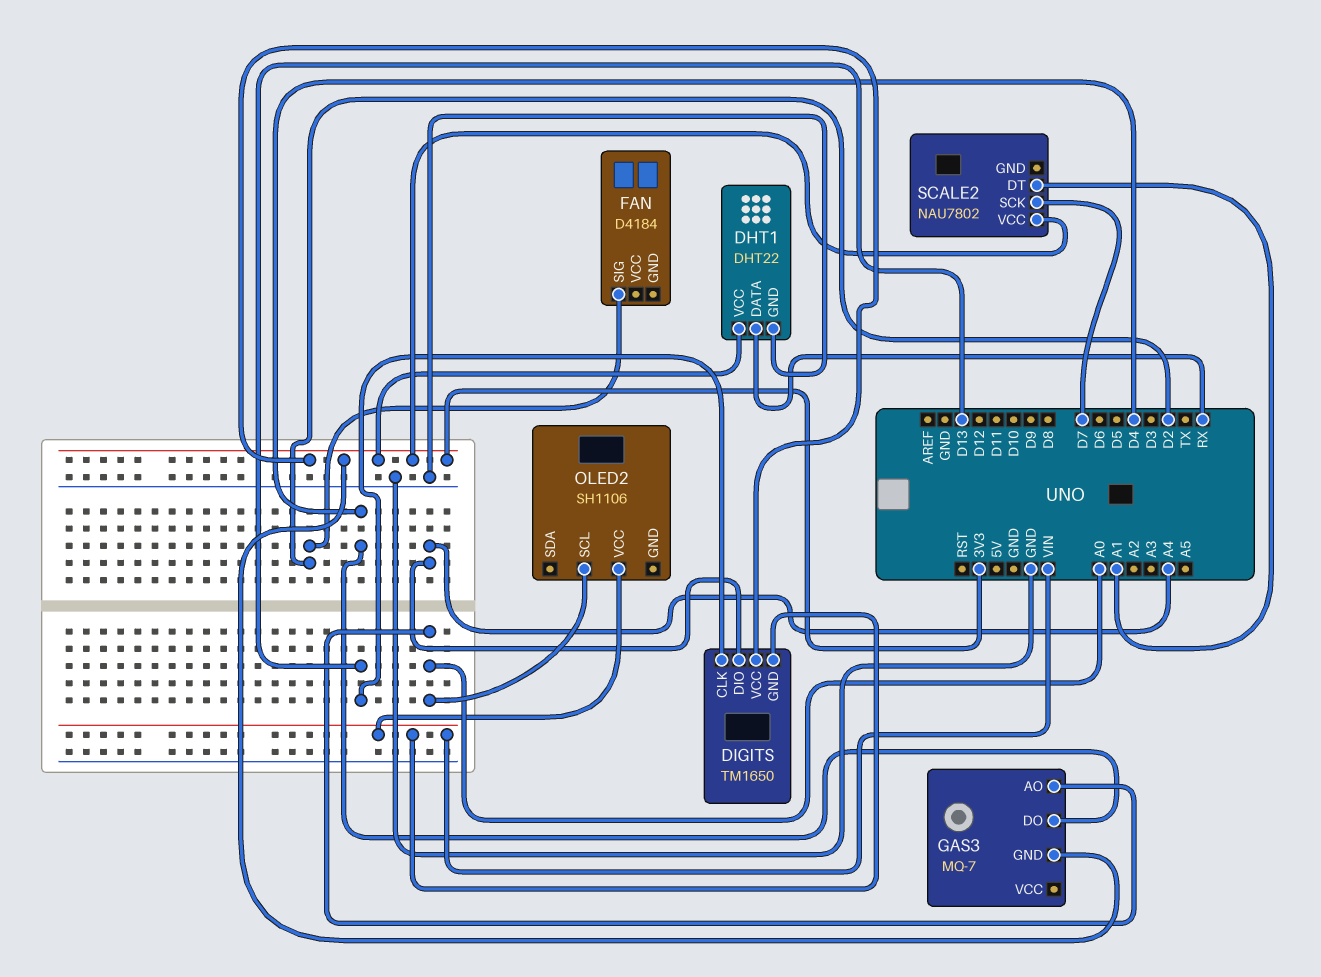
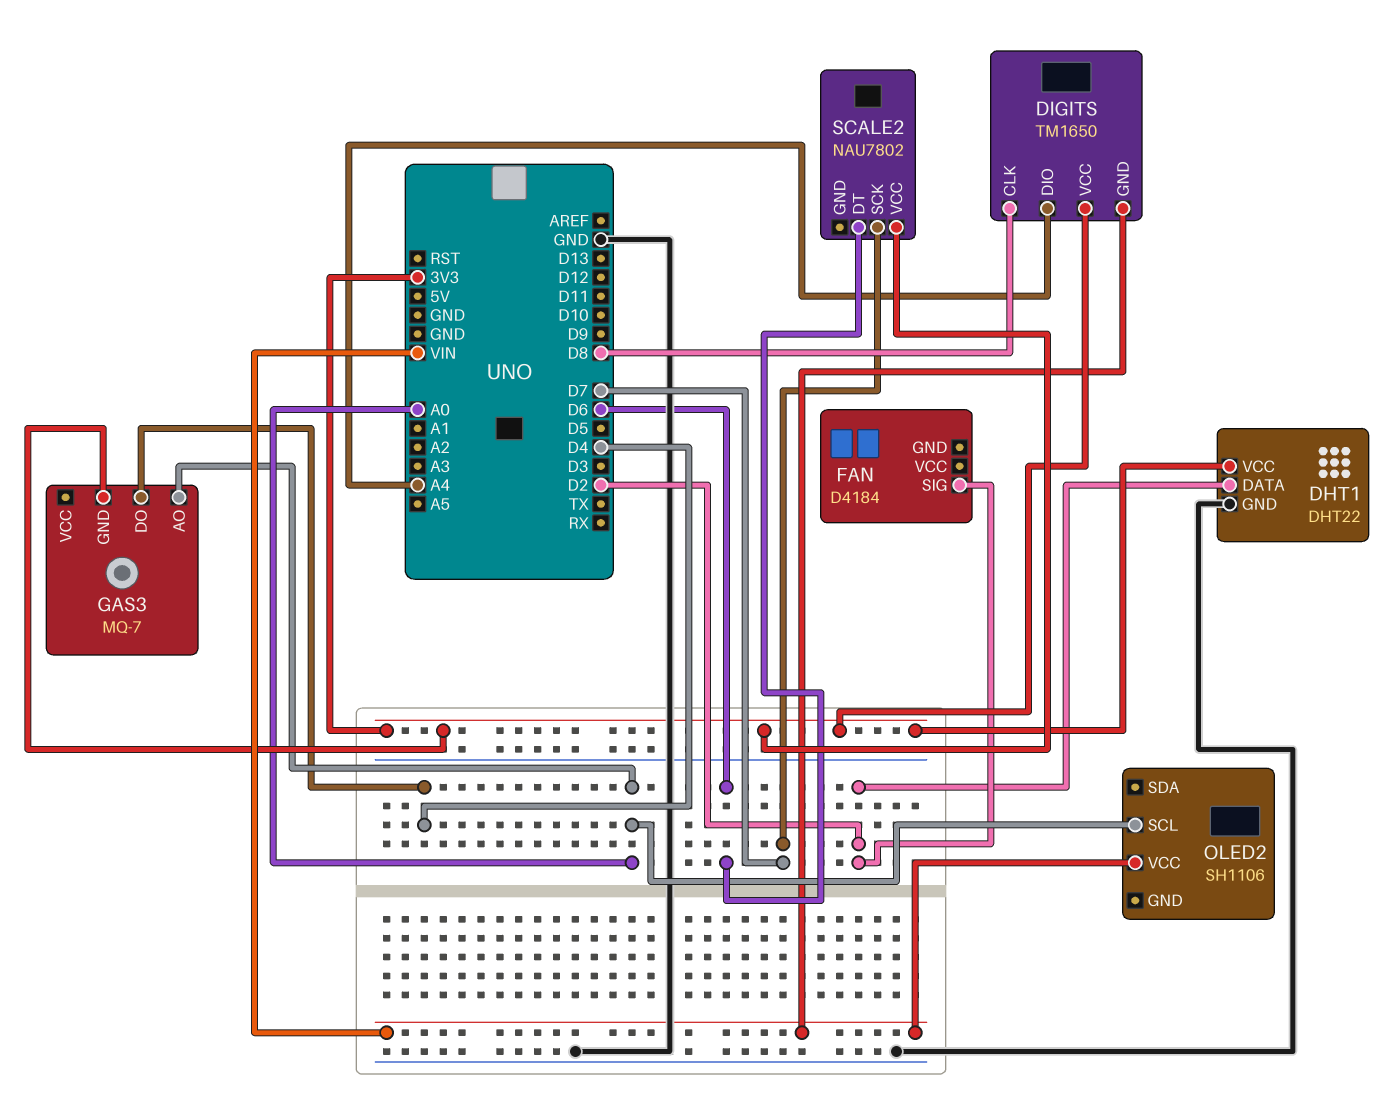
DHT1 pin DATA: RX -> D2
DIGITS pin CLK: D13 -> D8
SCALE2 pin DT: A1 -> D6

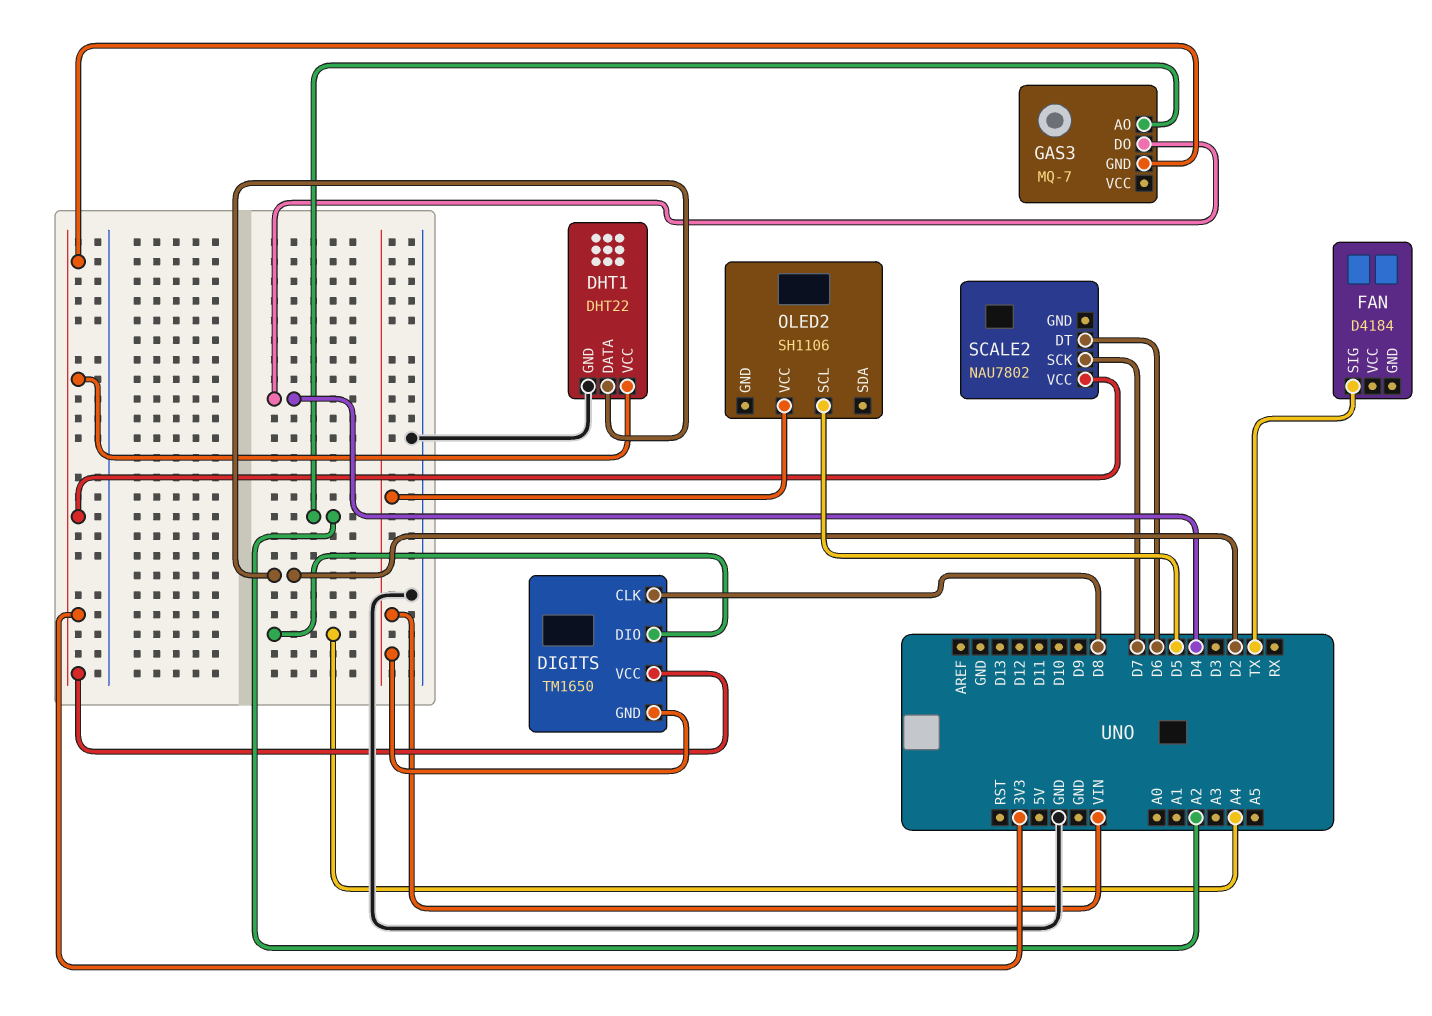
FAN pin SIG: D2 -> TX
GAS3 pin AO: A0 -> A2
OLED2 pin SCL: A0 -> D5

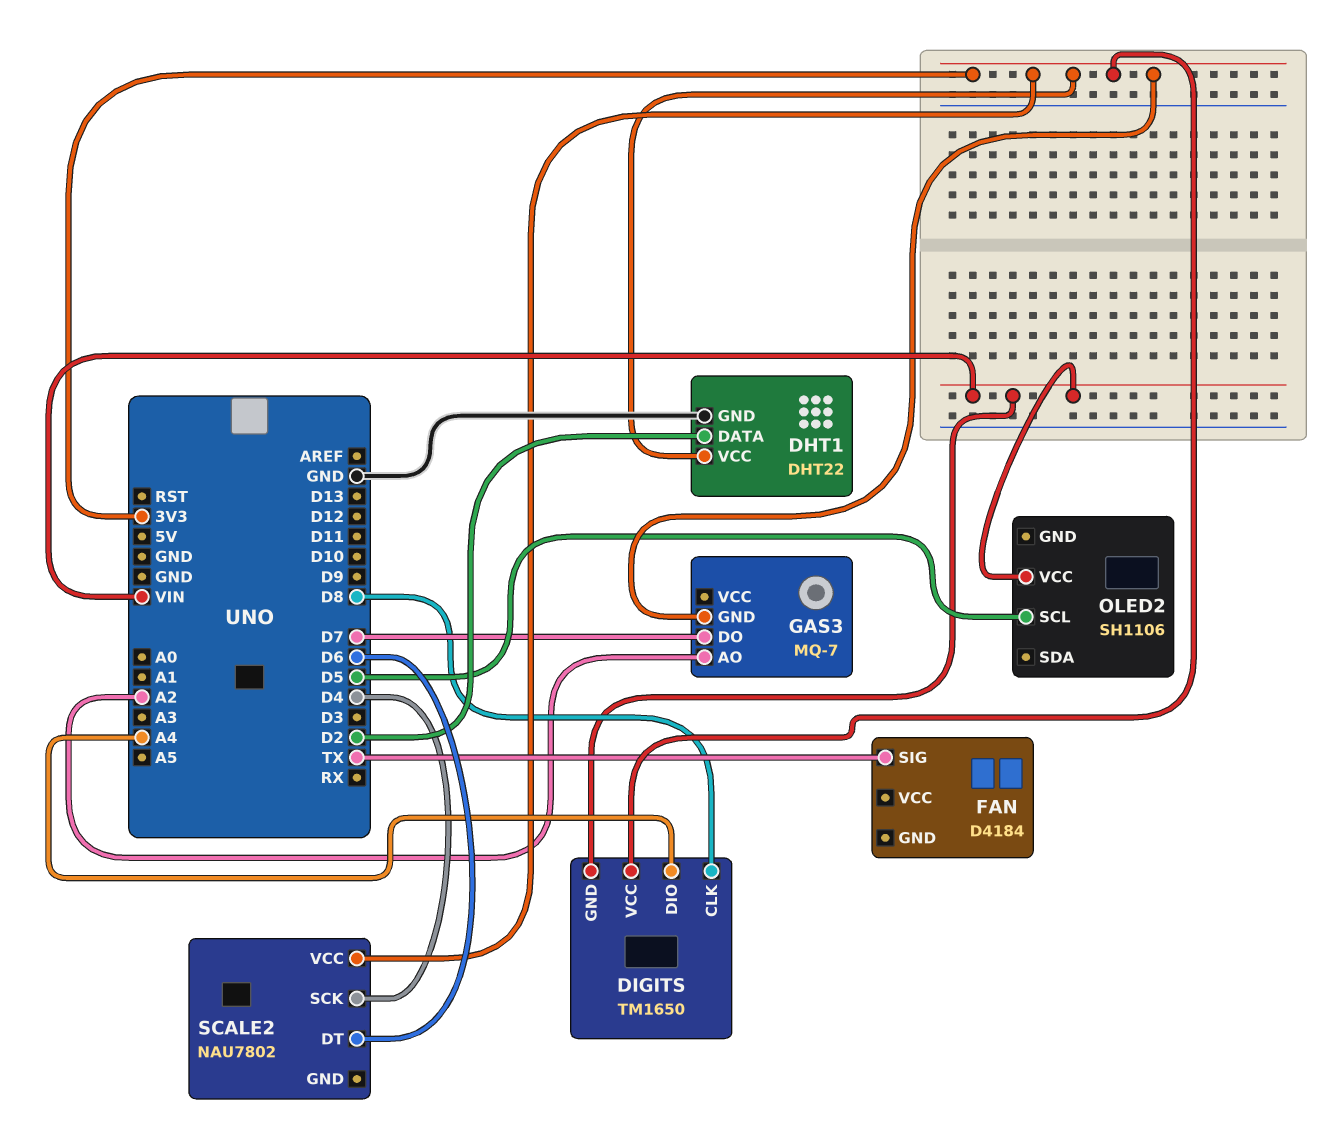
GAS3 pin DO: D4 -> D7
SCALE2 pin SCK: D7 -> D4

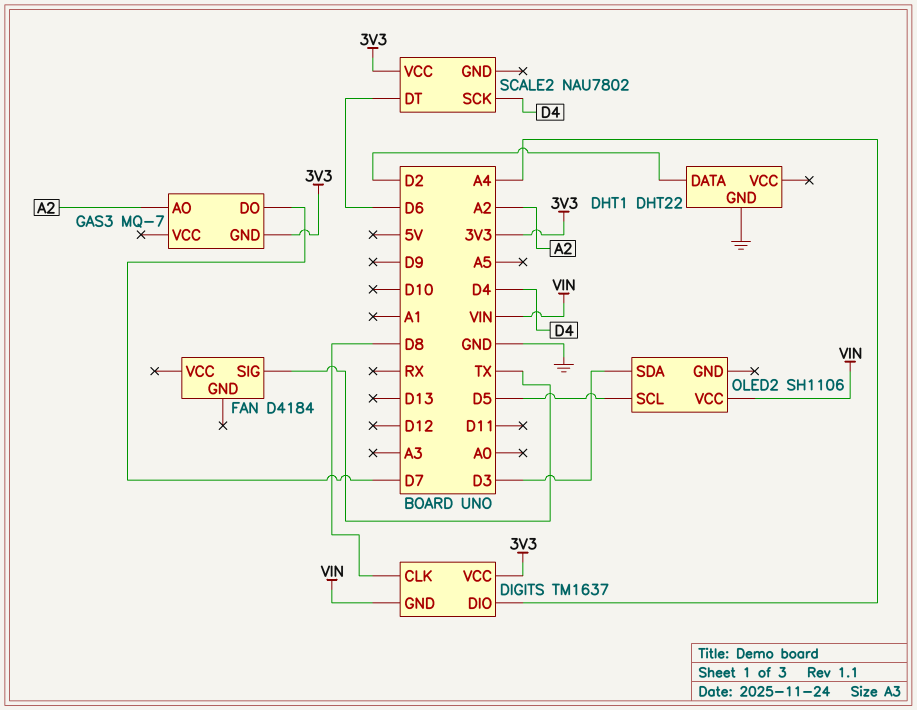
DHT1 pin VCC: 3V3 -> none
DIGITS: TM1650 -> TM1637
OLED2 pin SDA: none -> D3

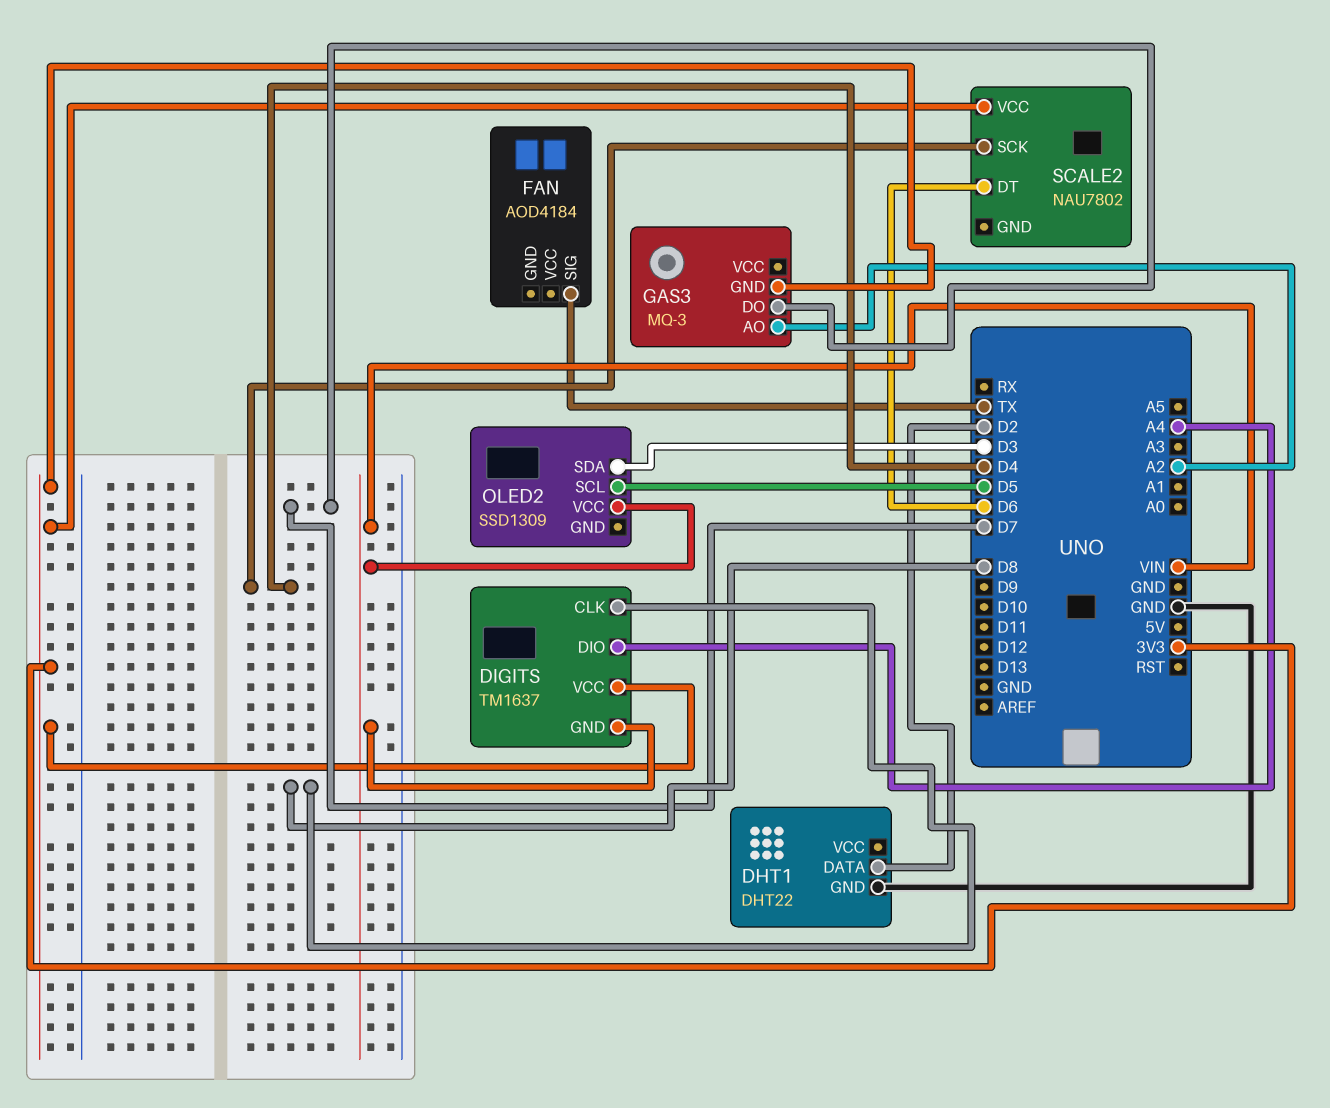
FAN: D4184 -> AOD4184
GAS3: MQ-7 -> MQ-3
OLED2: SH1106 -> SSD1309

